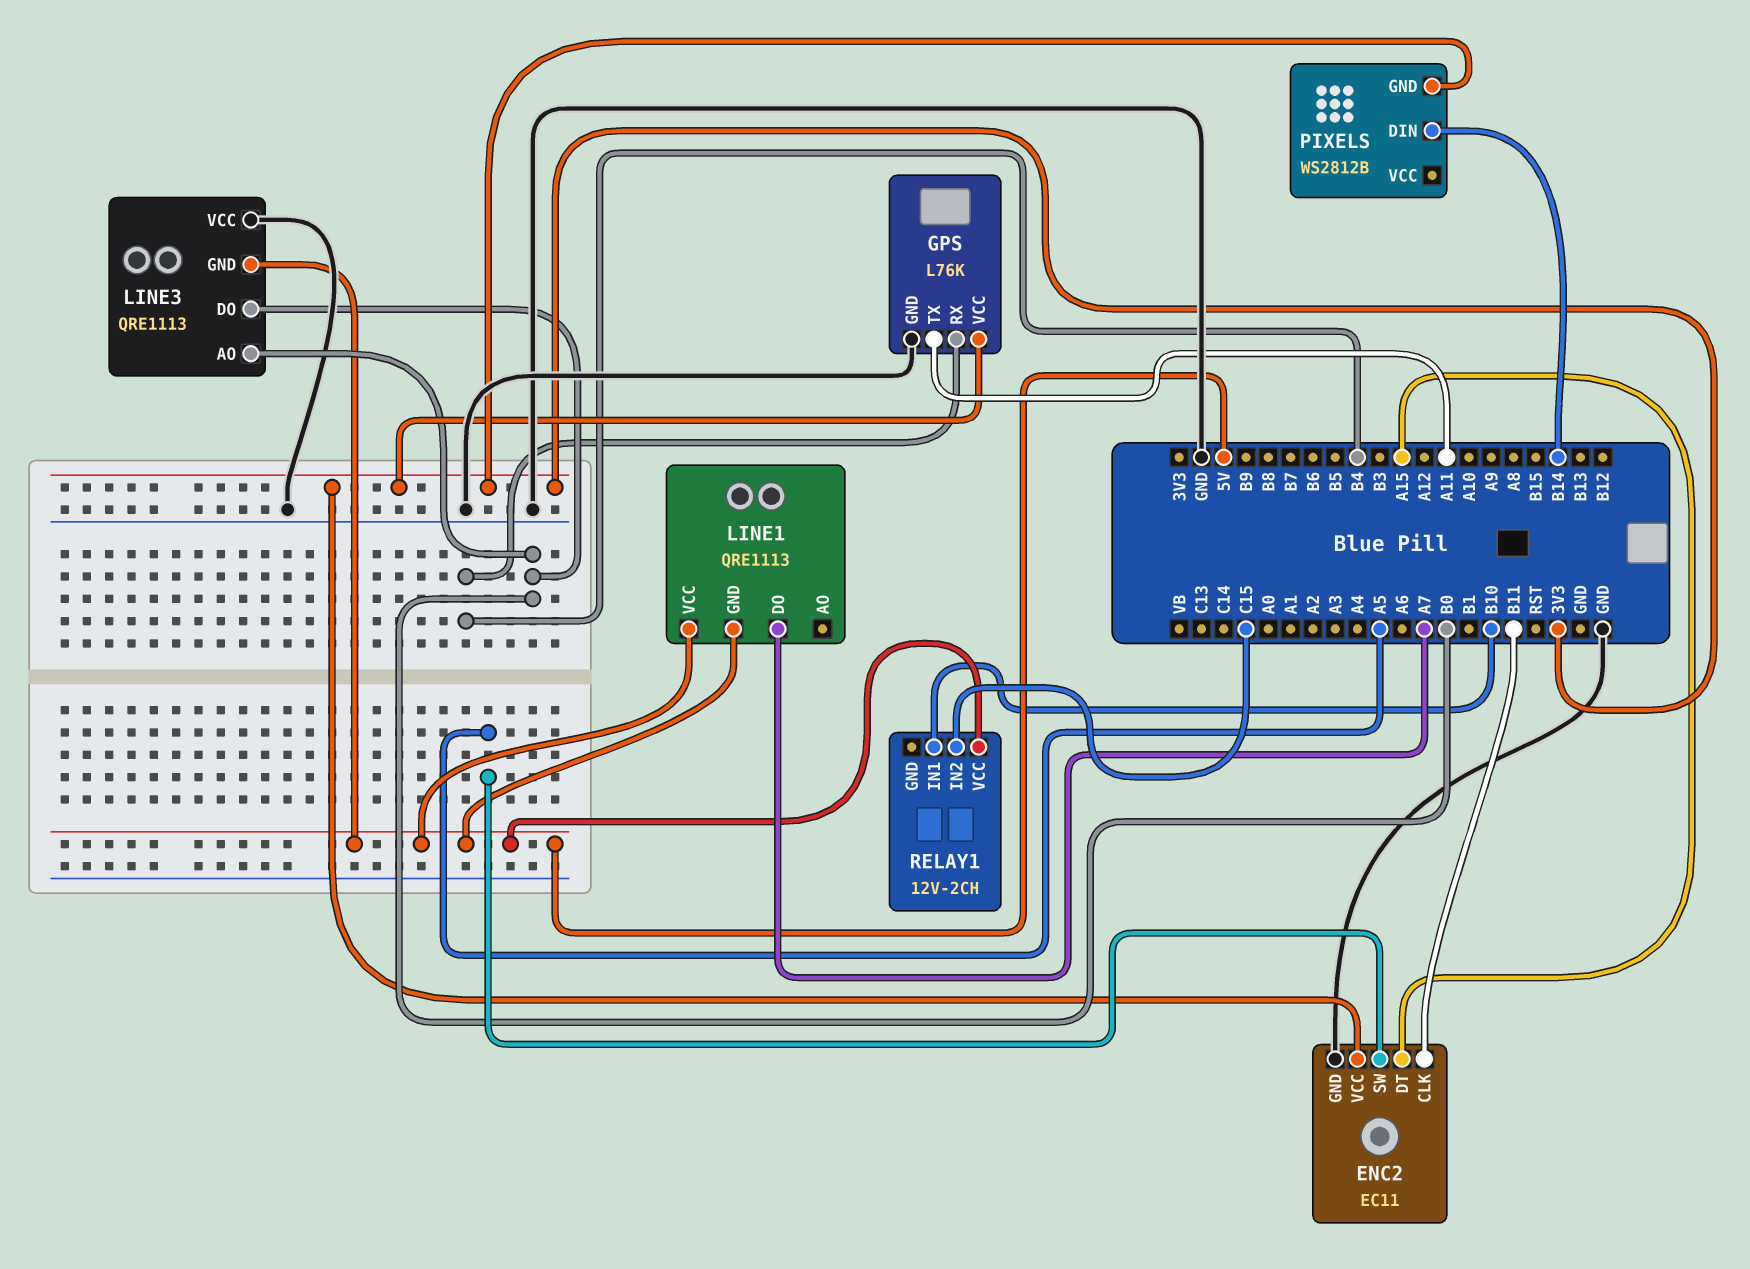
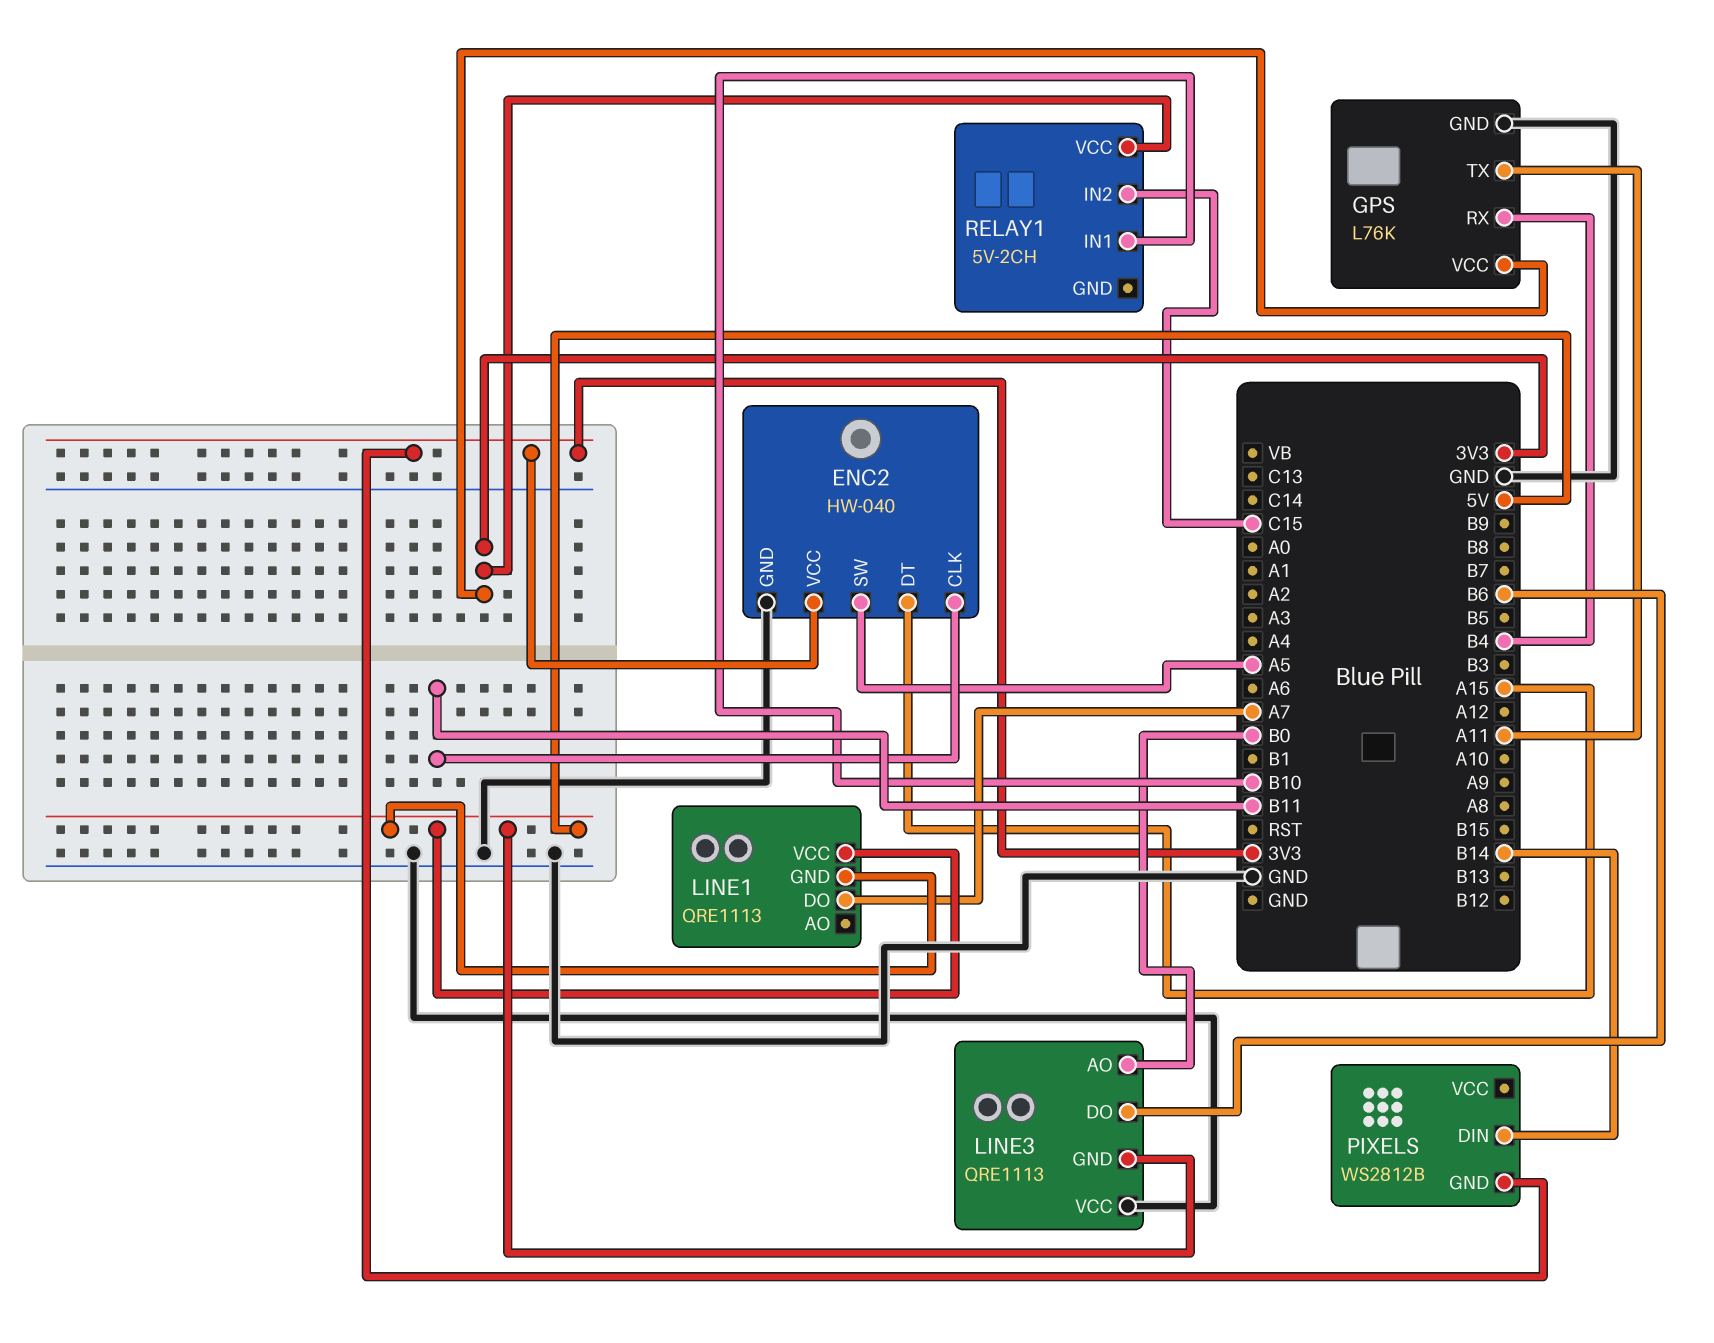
ENC2: EC11 -> HW-040
LINE3 pin DO: B0 -> B6
RELAY1: 12V-2CH -> 5V-2CH
RELAY1 pin VCC: 5V -> 3V3

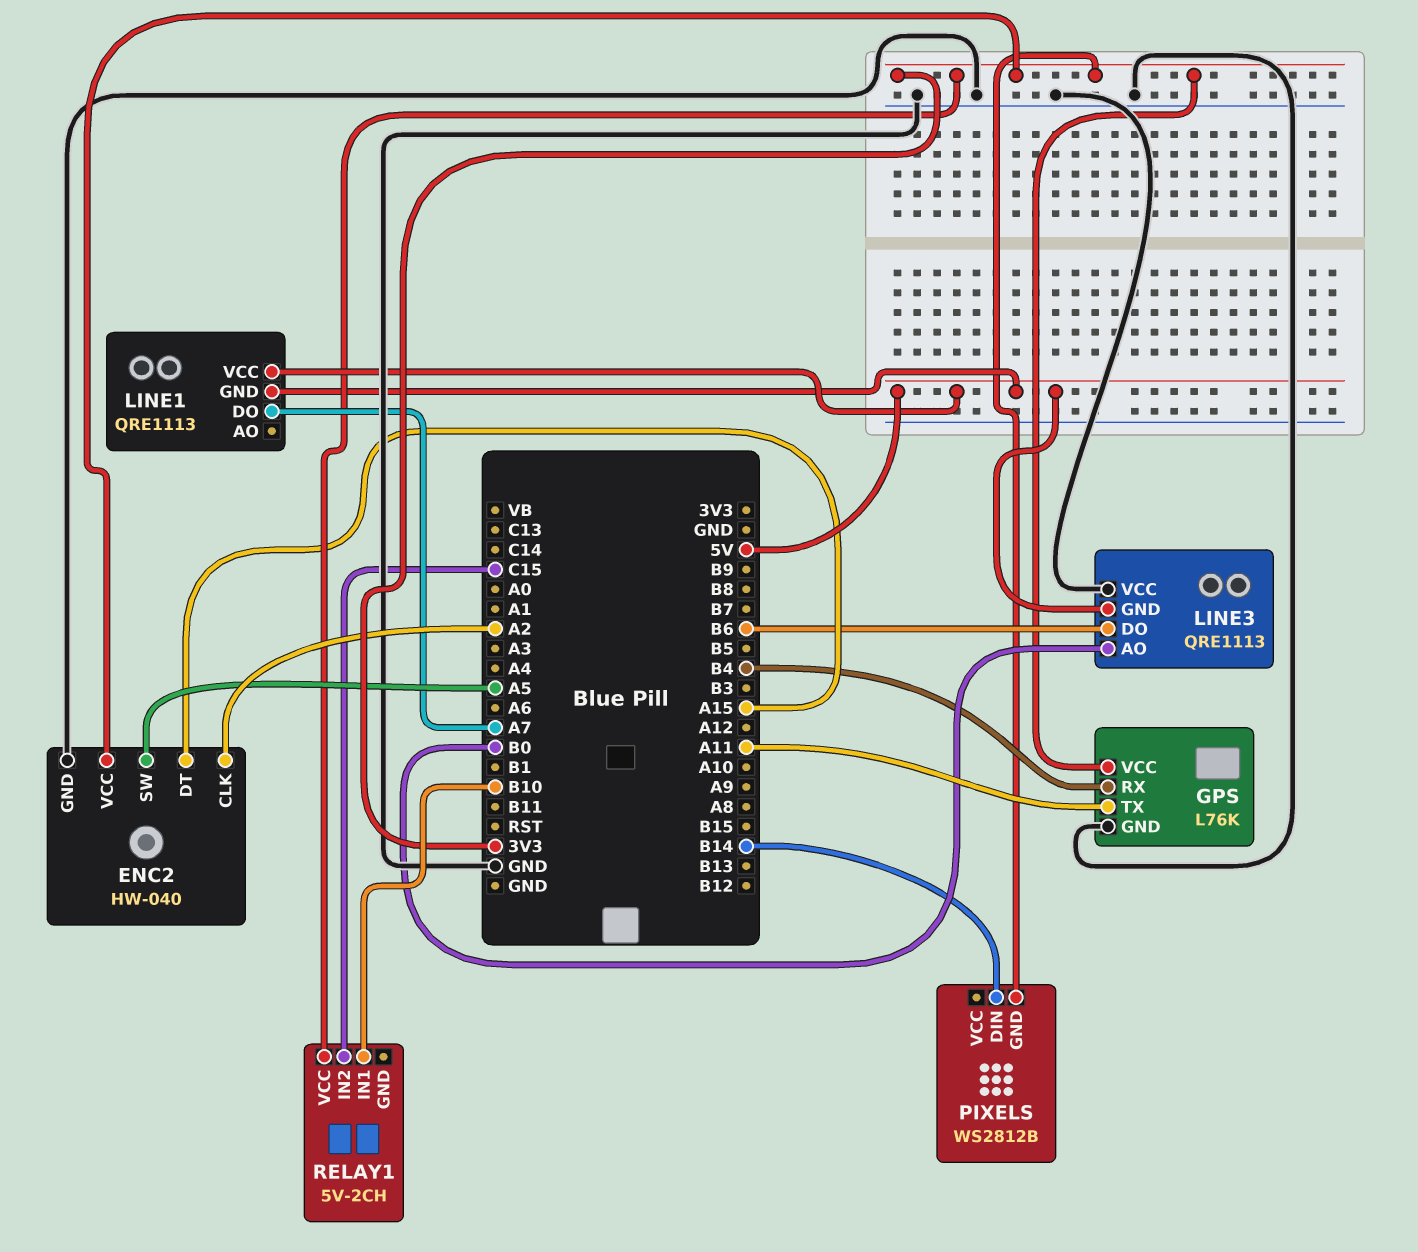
ENC2 pin CLK: B11 -> A2

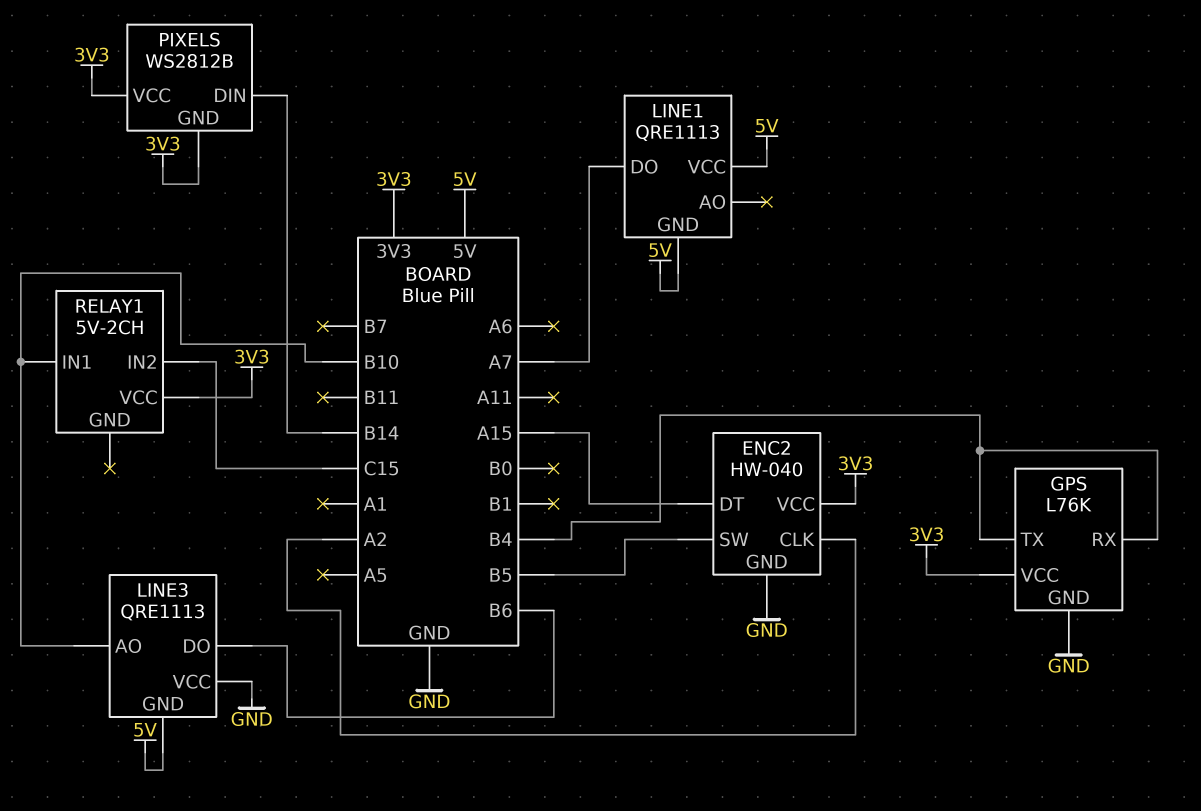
ENC2 pin SW: A5 -> B5
GPS pin TX: A11 -> B4
LINE3 pin AO: B0 -> B10
PIXELS pin VCC: none -> 3V3

